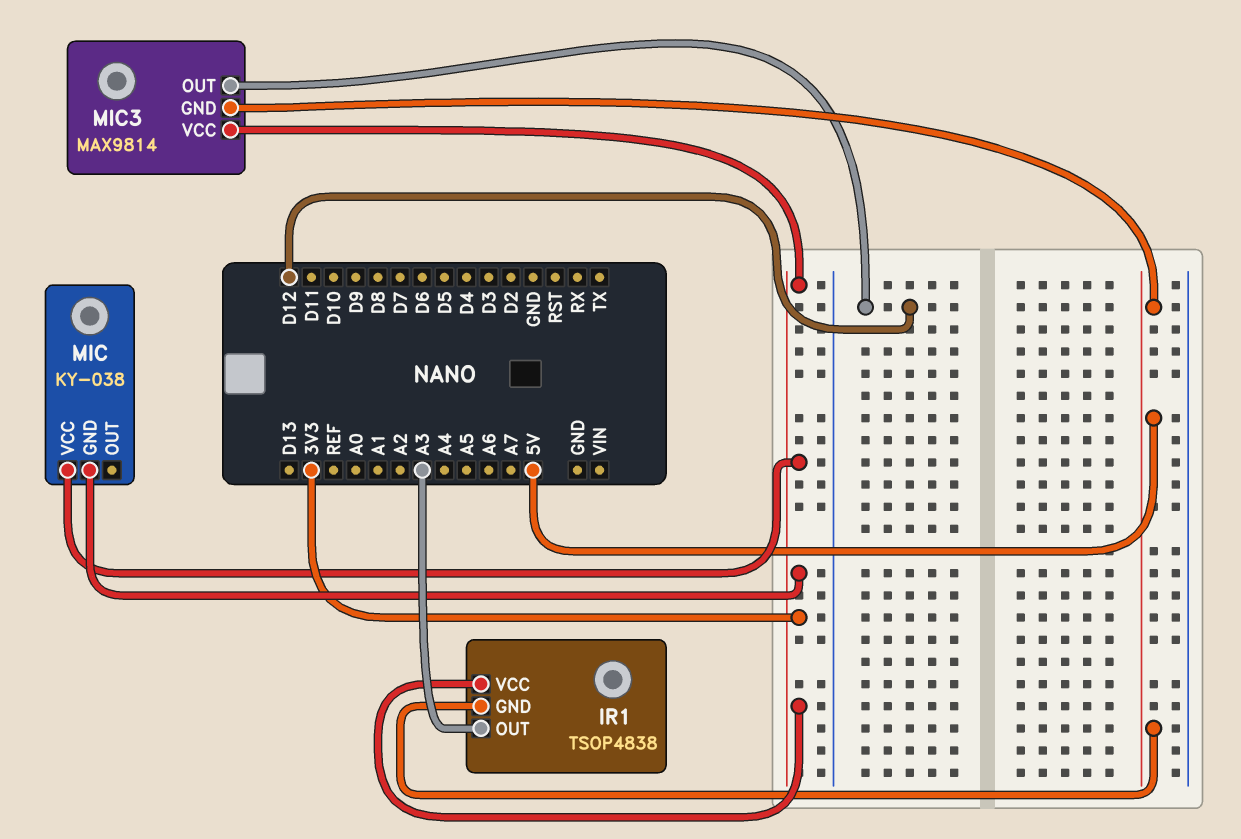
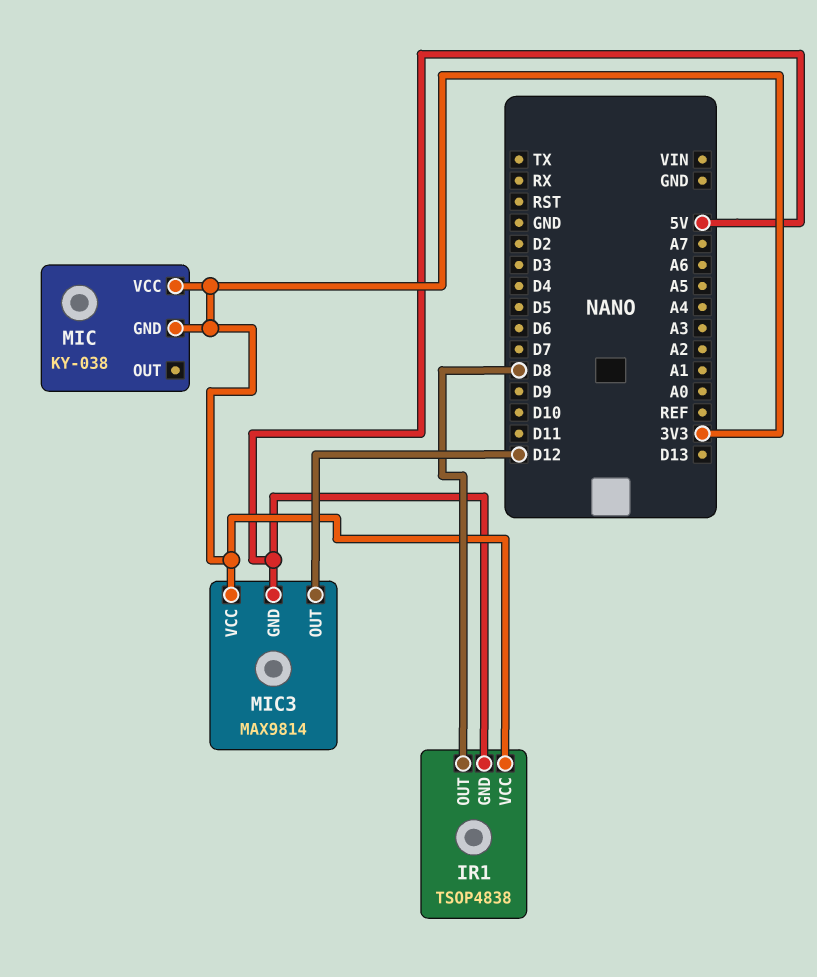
IR1 pin OUT: A3 -> D8

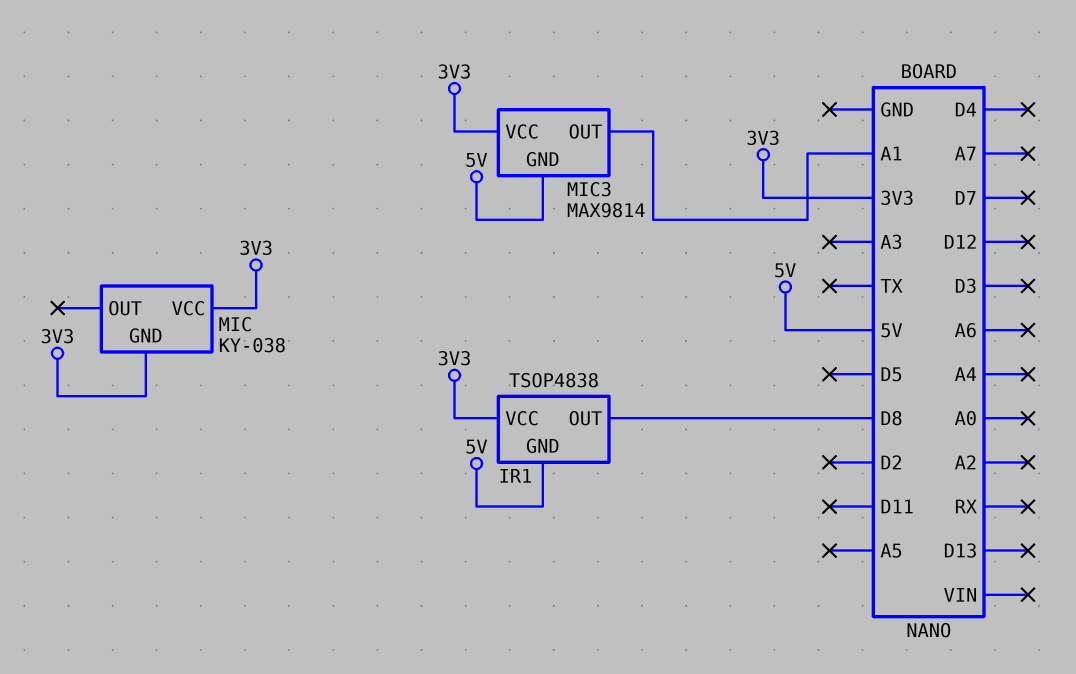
MIC3 pin OUT: D12 -> A1

